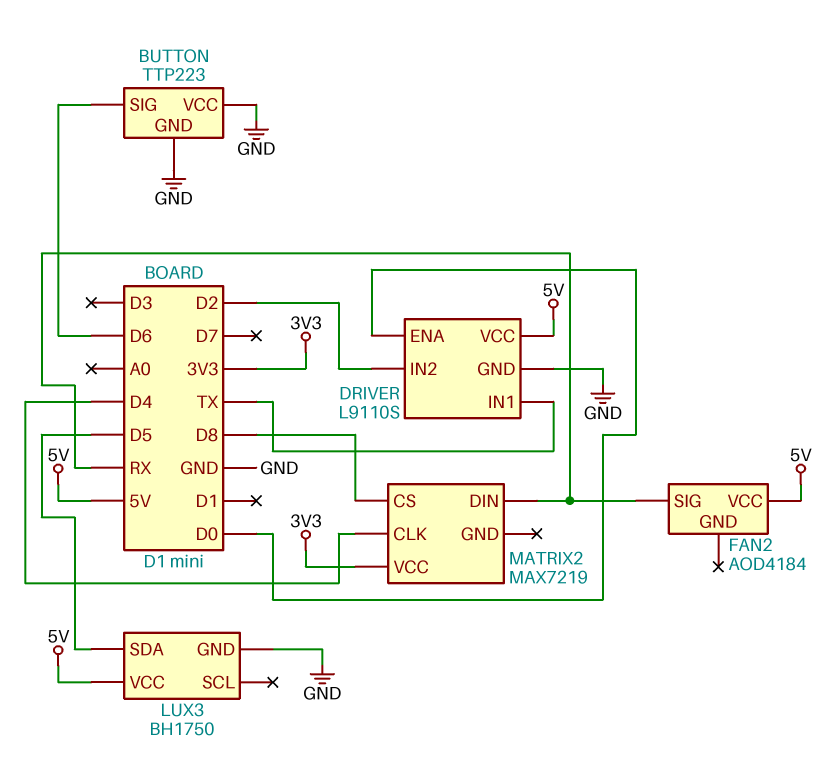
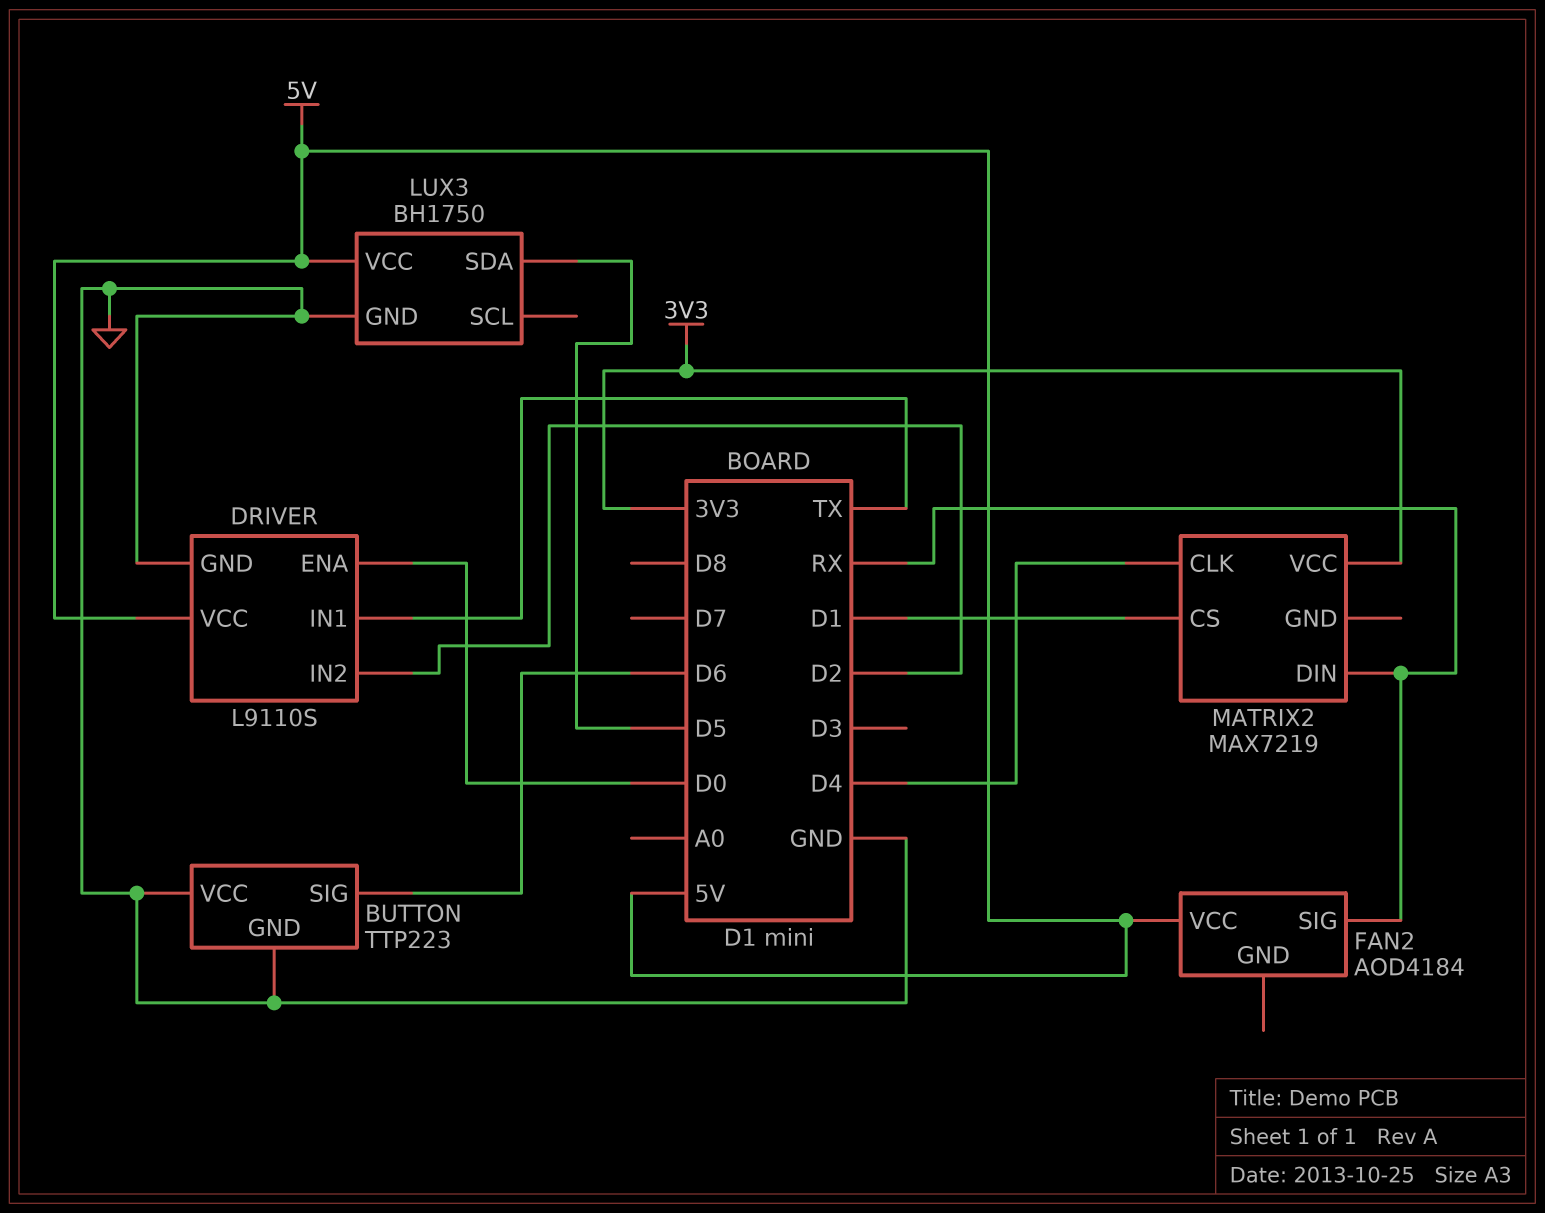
MATRIX2 pin CS: D8 -> D1

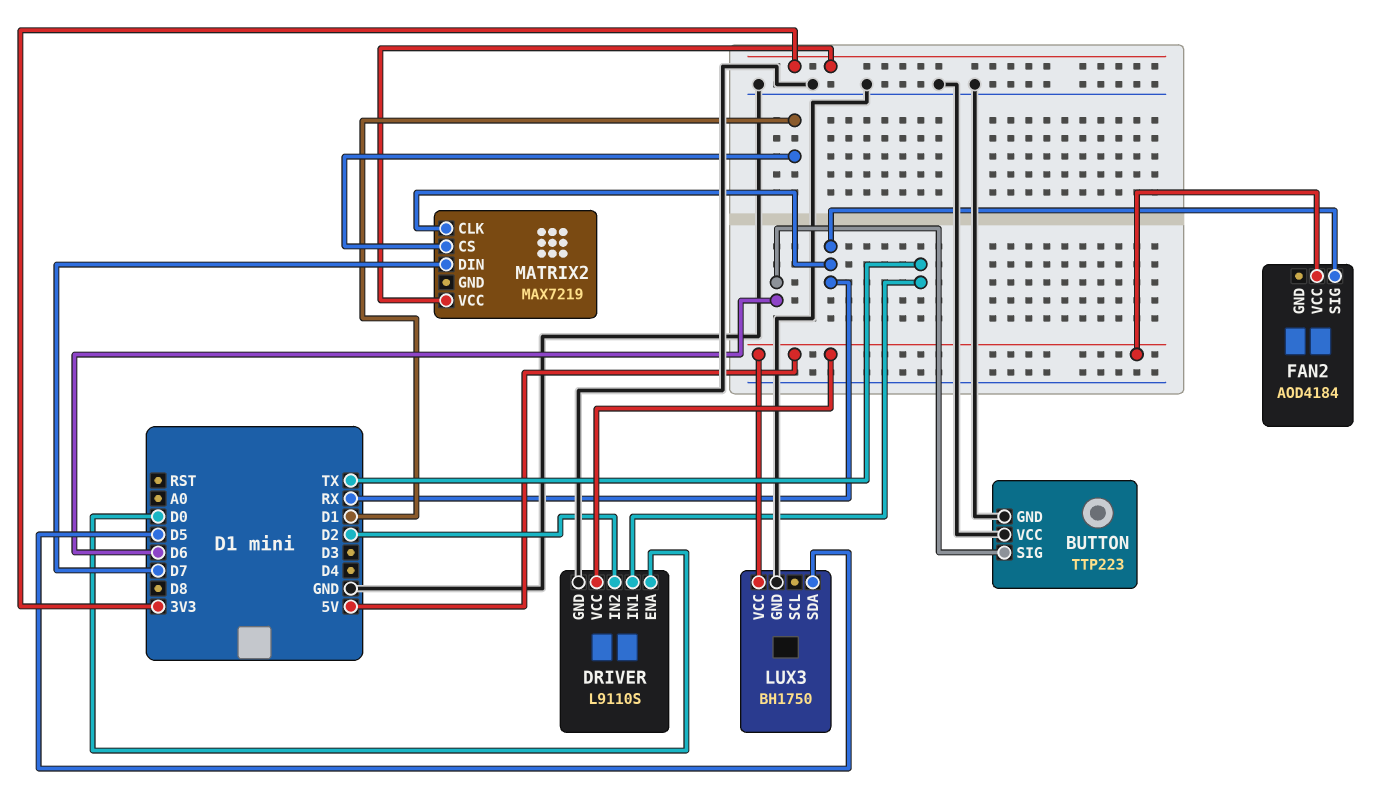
MATRIX2 pin CLK: D4 -> RX
MATRIX2 pin DIN: RX -> D7

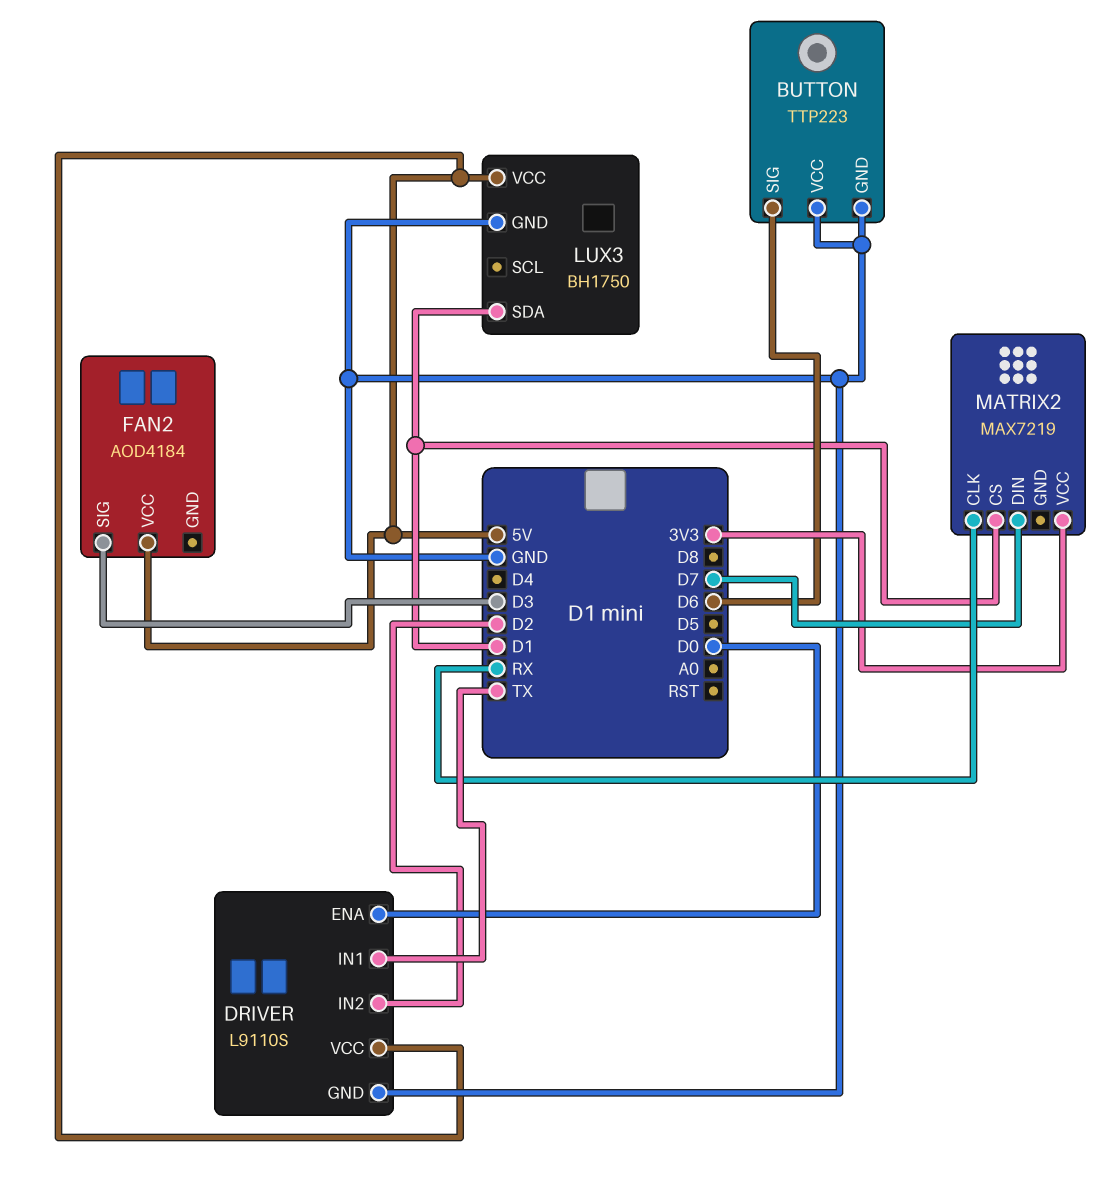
FAN2 pin SIG: RX -> D3
LUX3 pin SDA: D5 -> D1

